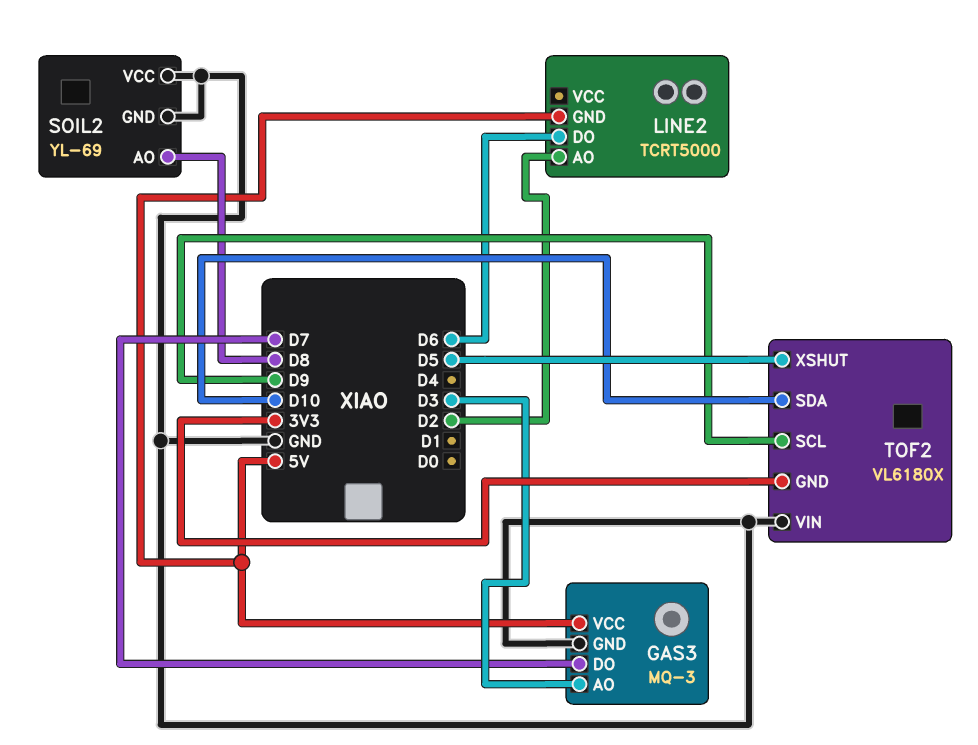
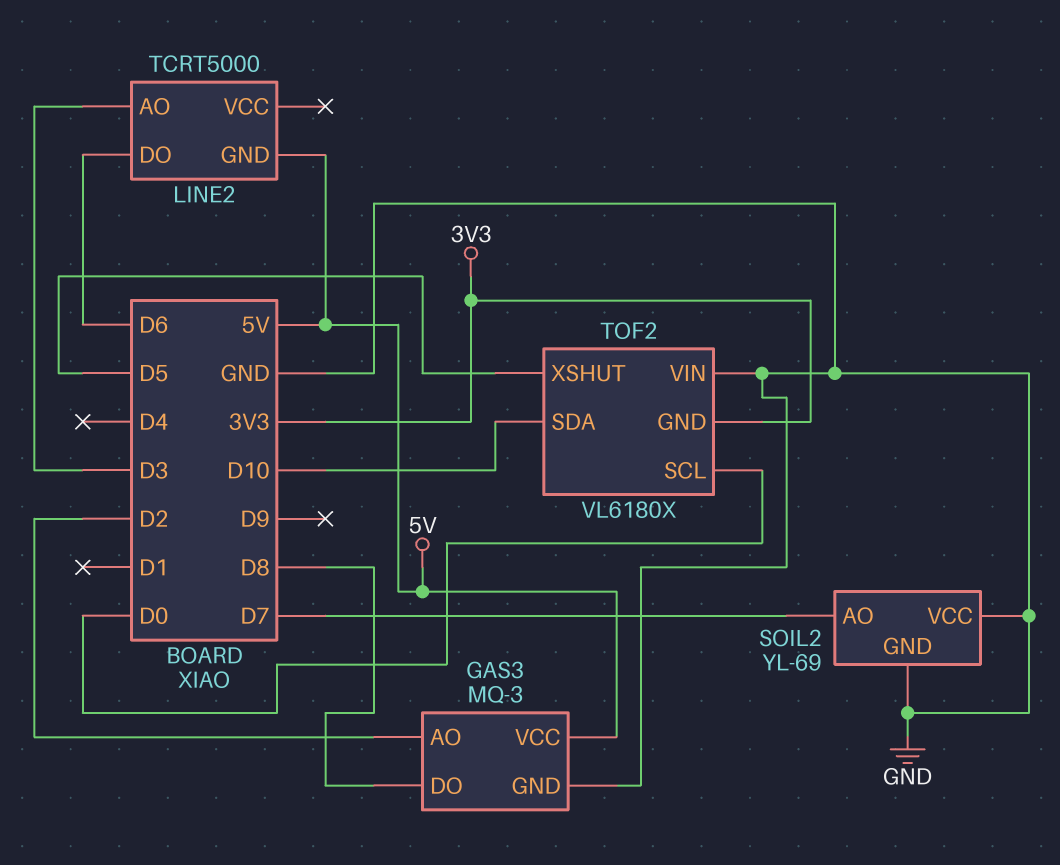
GAS3 pin AO: D3 -> D2
GAS3 pin DO: D7 -> D8
LINE2 pin AO: D2 -> D3
SOIL2 pin AO: D8 -> D7
TOF2 pin SCL: D9 -> D0

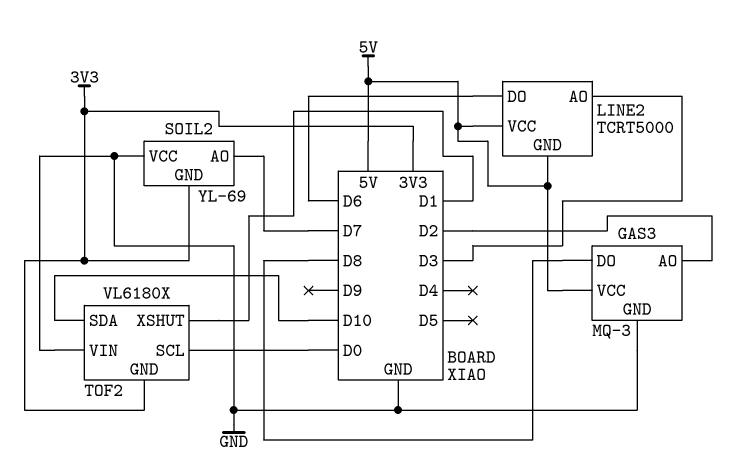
LINE2 pin VCC: none -> 5V
SOIL2 pin GND: GND -> 3V3
TOF2 pin XSHUT: D5 -> D1

